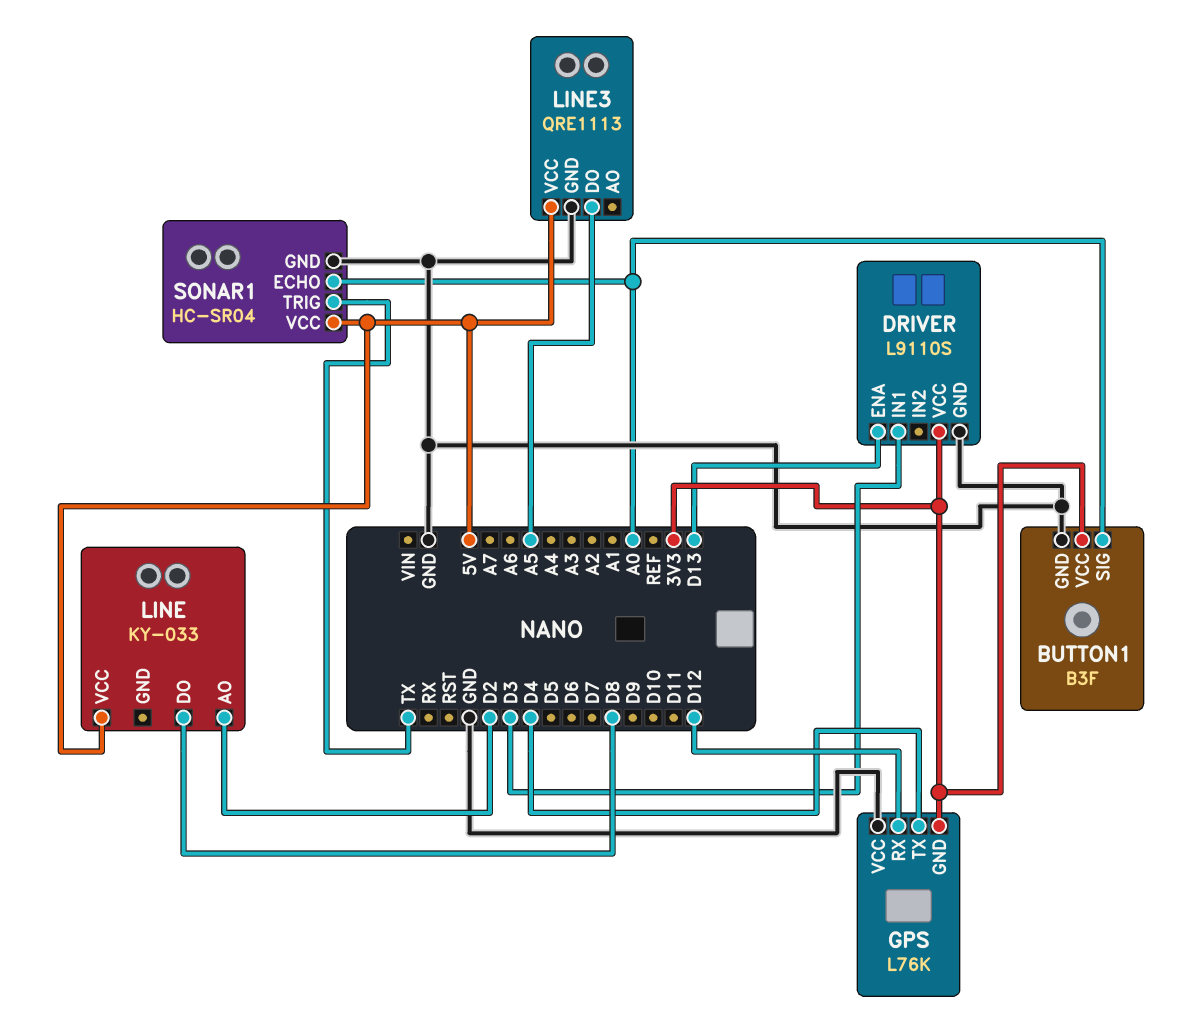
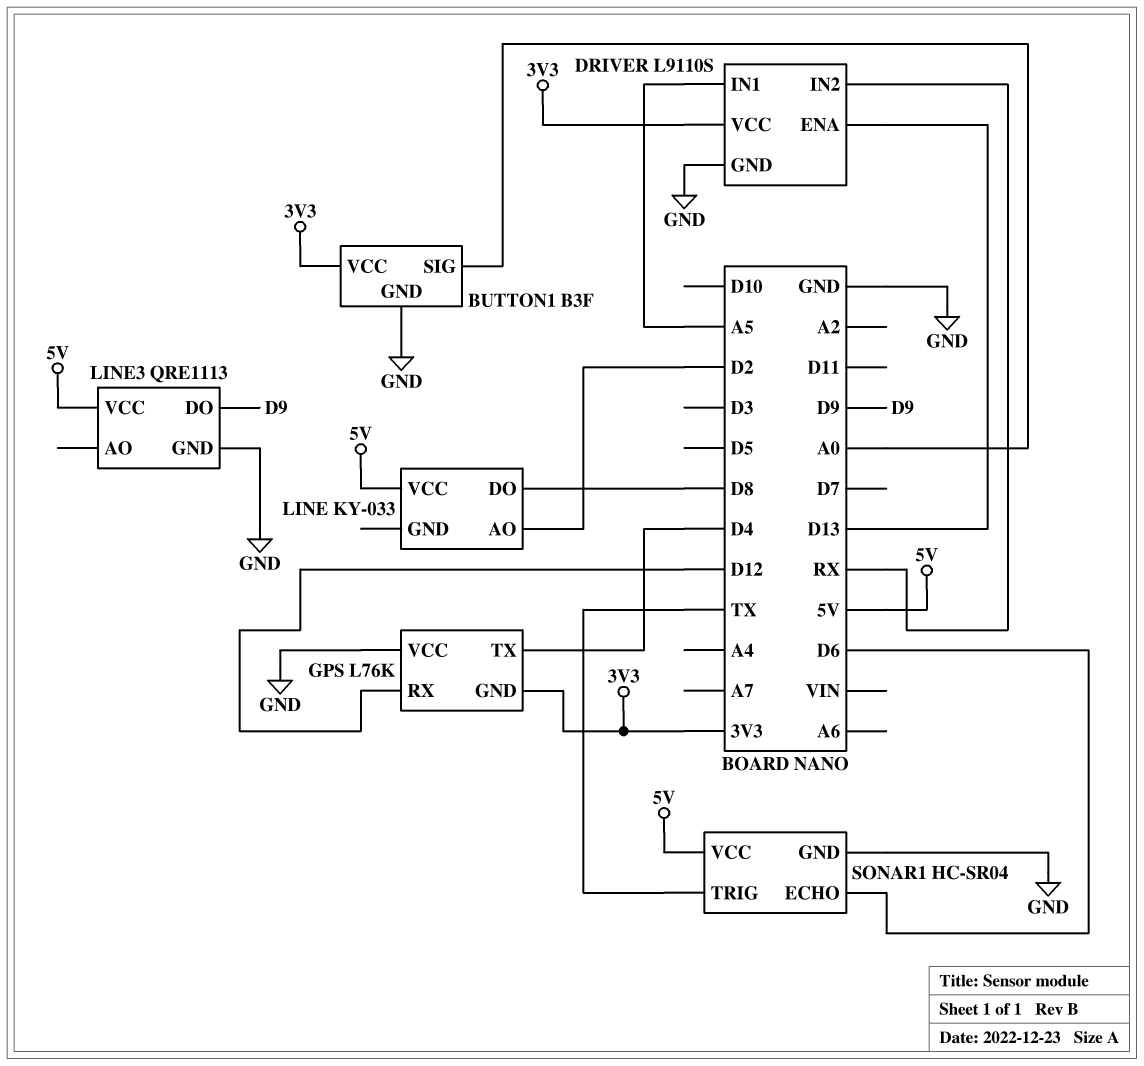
DRIVER pin IN1: D3 -> A5
DRIVER pin IN2: none -> RX
LINE3 pin DO: A5 -> D9
SONAR1 pin ECHO: A0 -> D6

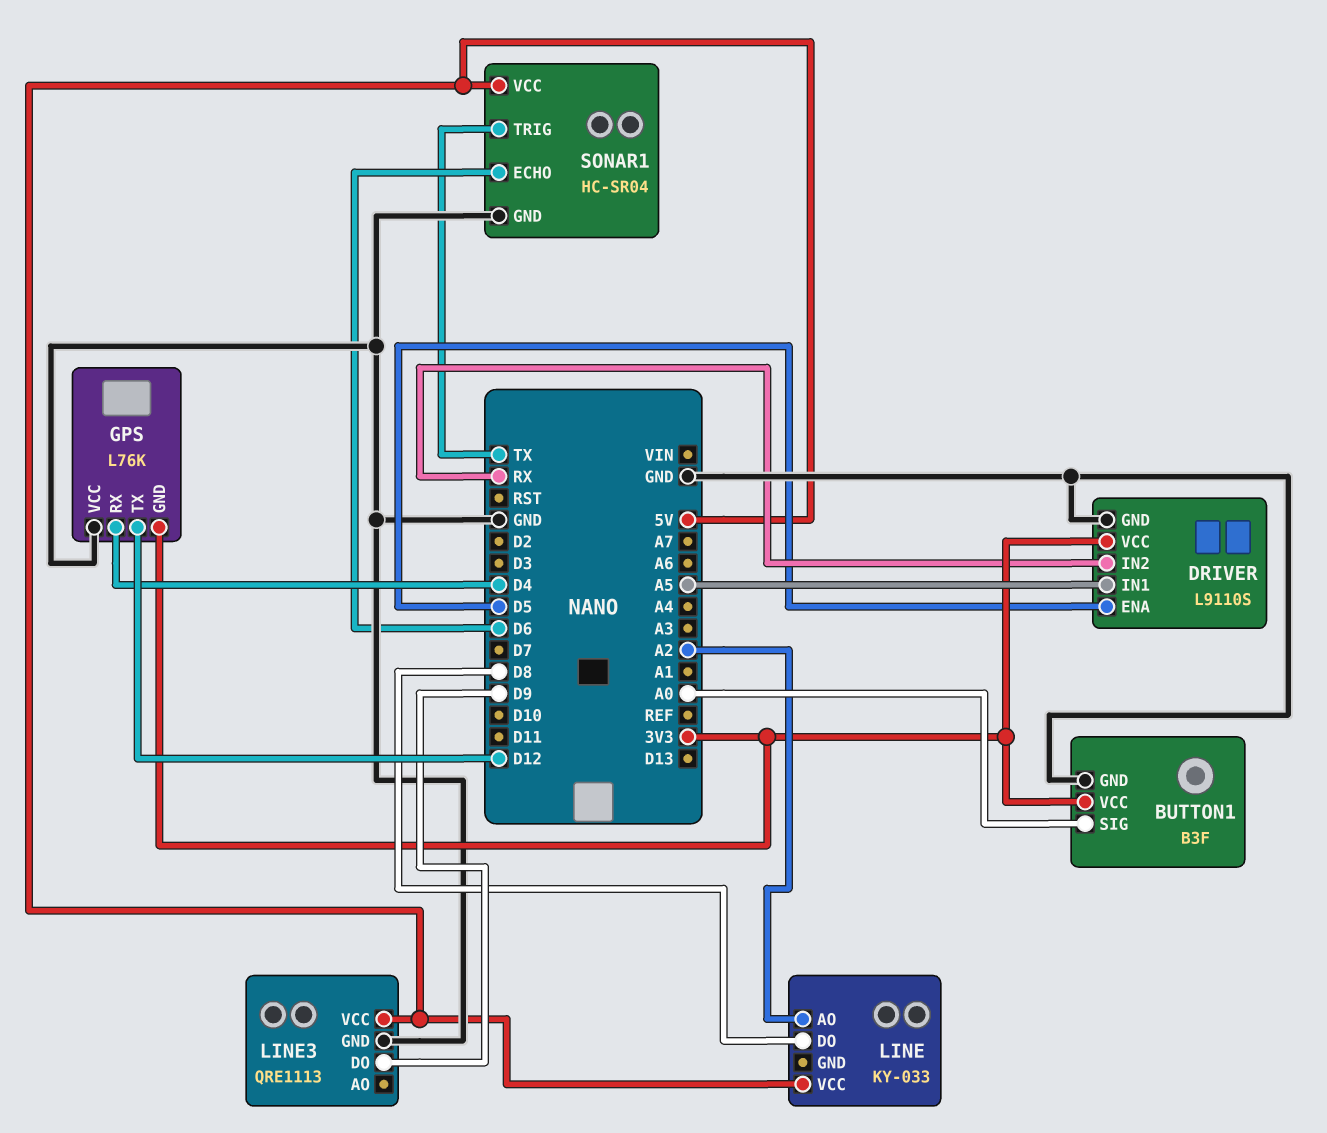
DRIVER pin ENA: D13 -> D5
GPS pin RX: D12 -> D4
GPS pin TX: D4 -> D12
LINE pin AO: D2 -> A2

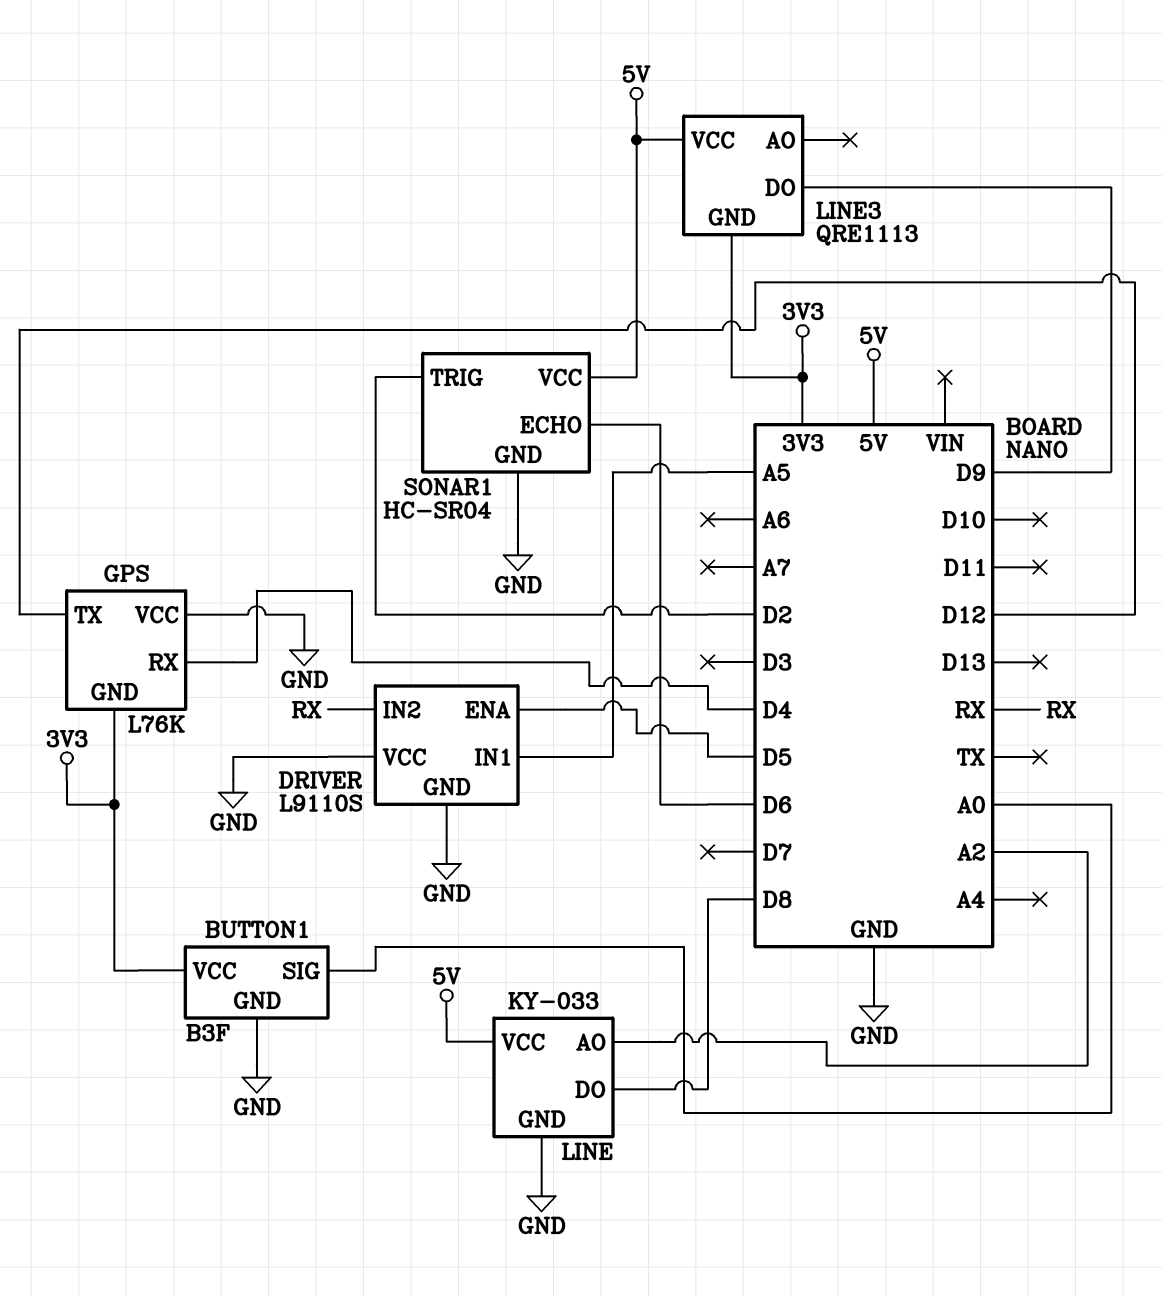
DRIVER pin VCC: 3V3 -> GND
LINE pin GND: none -> GND
LINE3 pin GND: GND -> 3V3
SONAR1 pin TRIG: TX -> D2

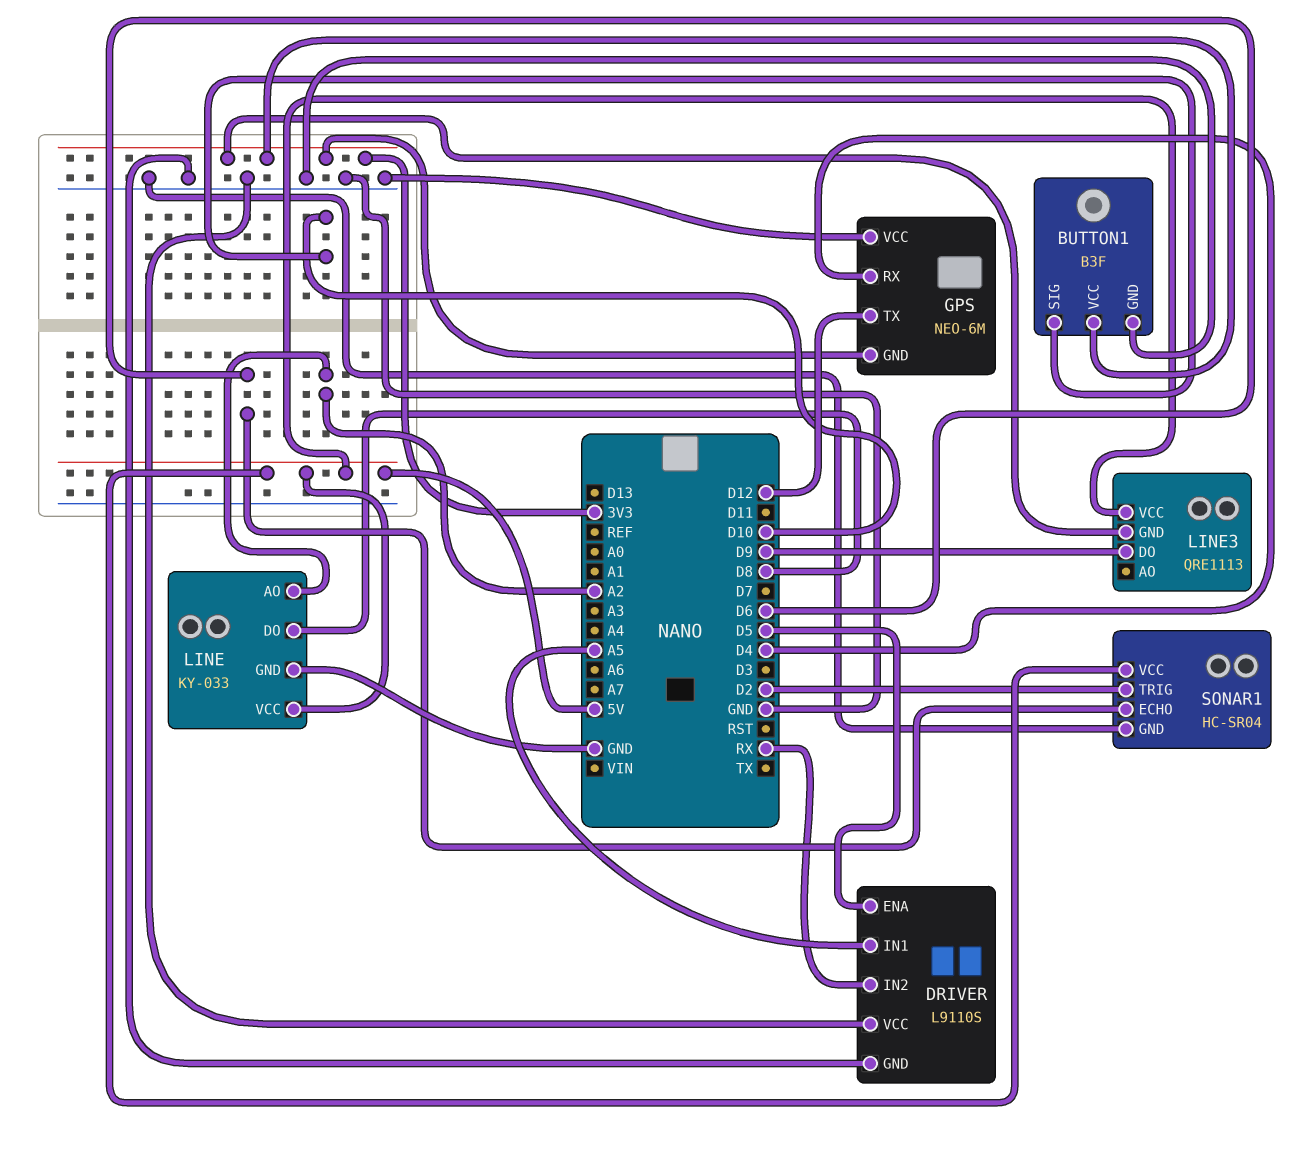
BUTTON1 pin SIG: A0 -> D10
GPS: L76K -> NEO-6M

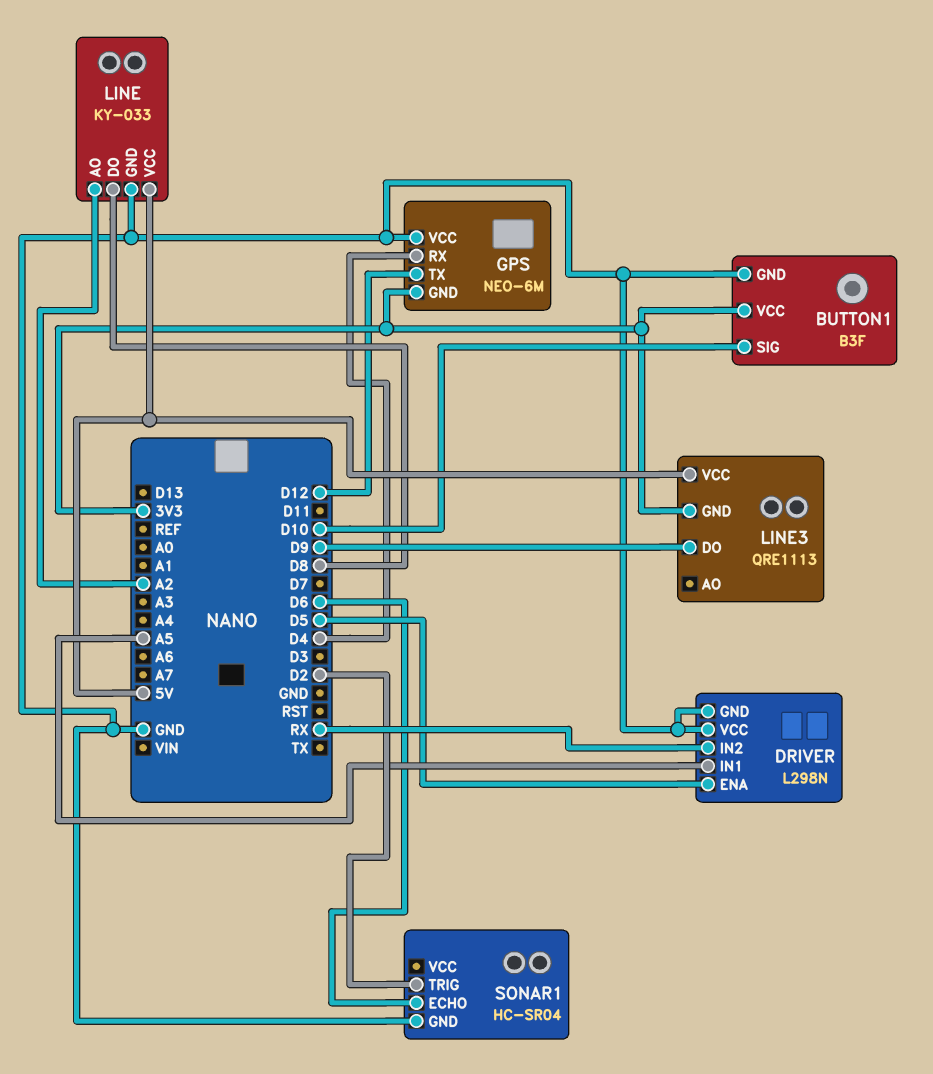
DRIVER: L9110S -> L298N
SONAR1 pin VCC: 5V -> none

